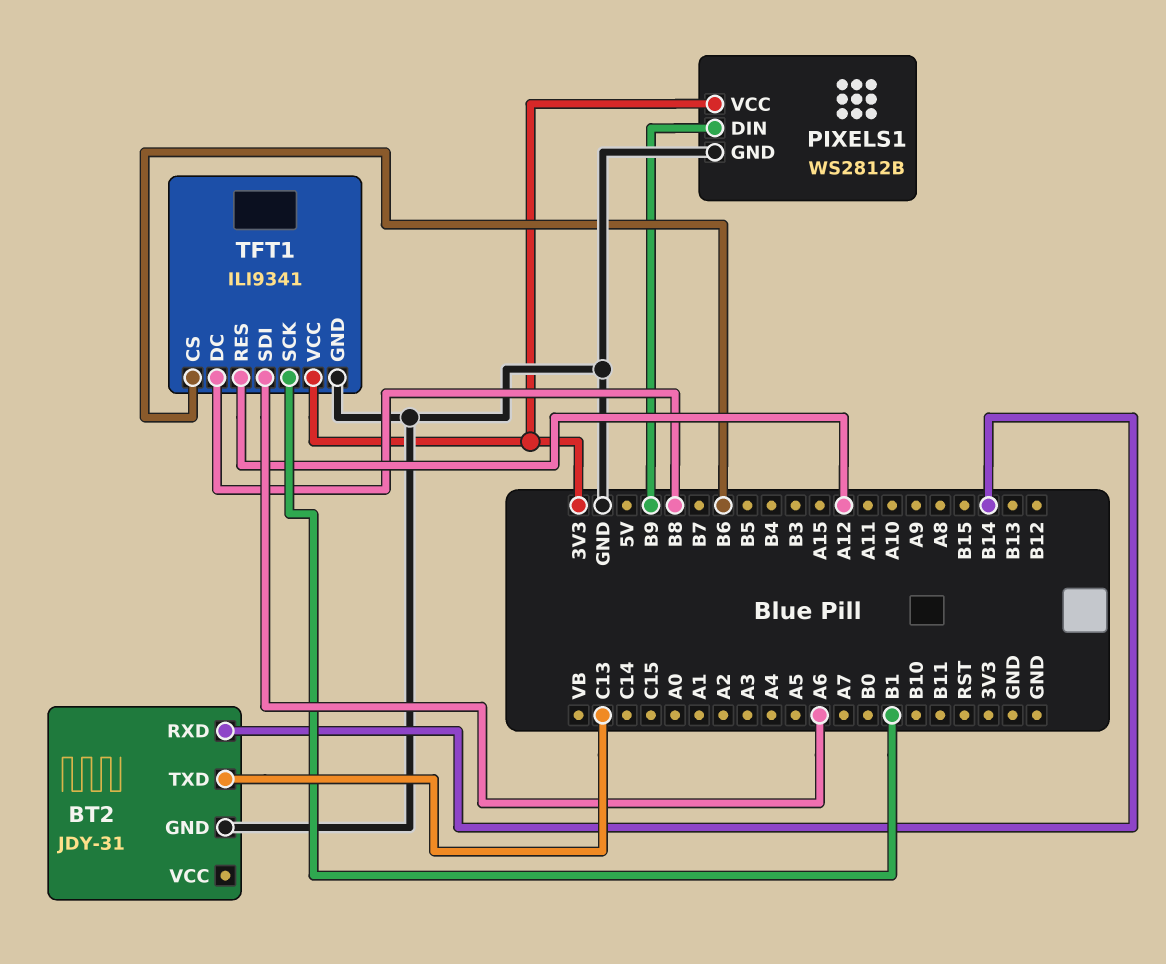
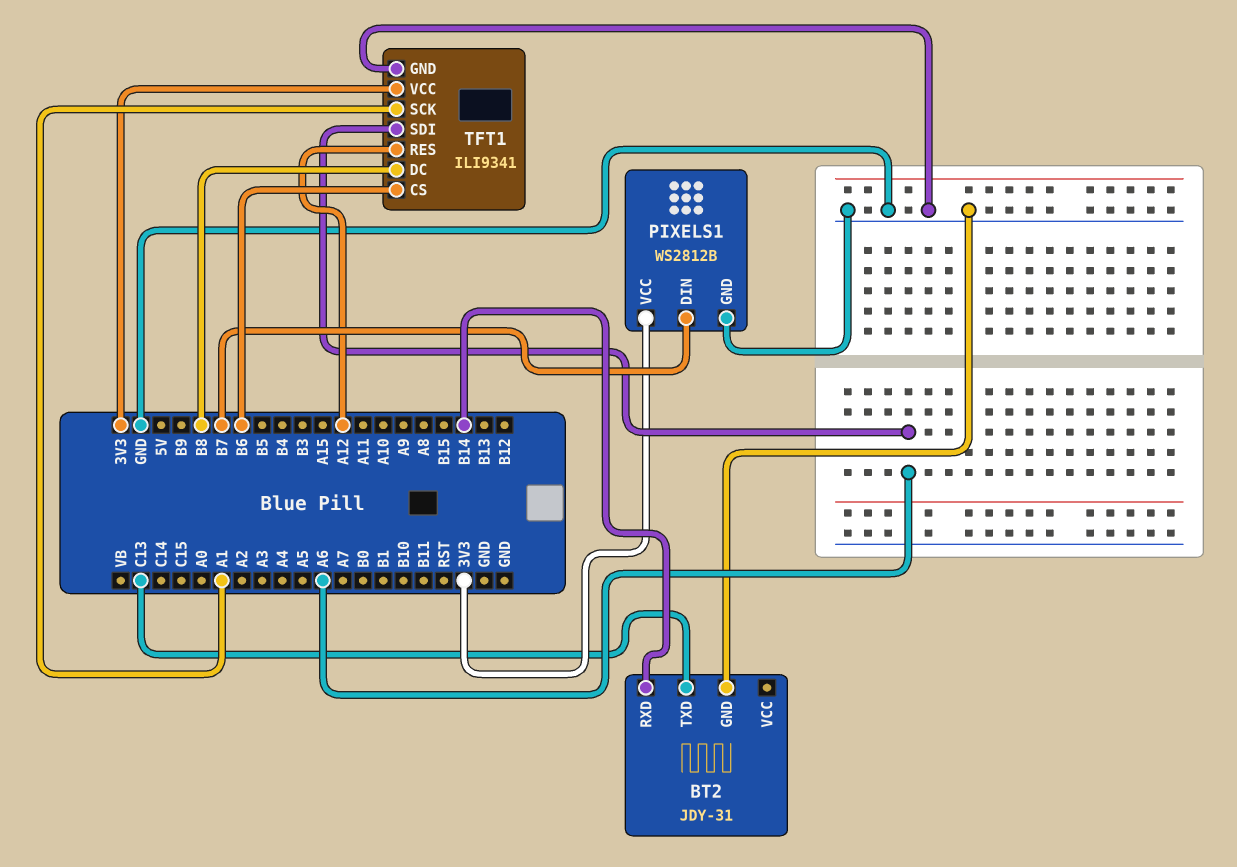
PIXELS1 pin DIN: B9 -> B7
TFT1 pin SCK: B1 -> A1

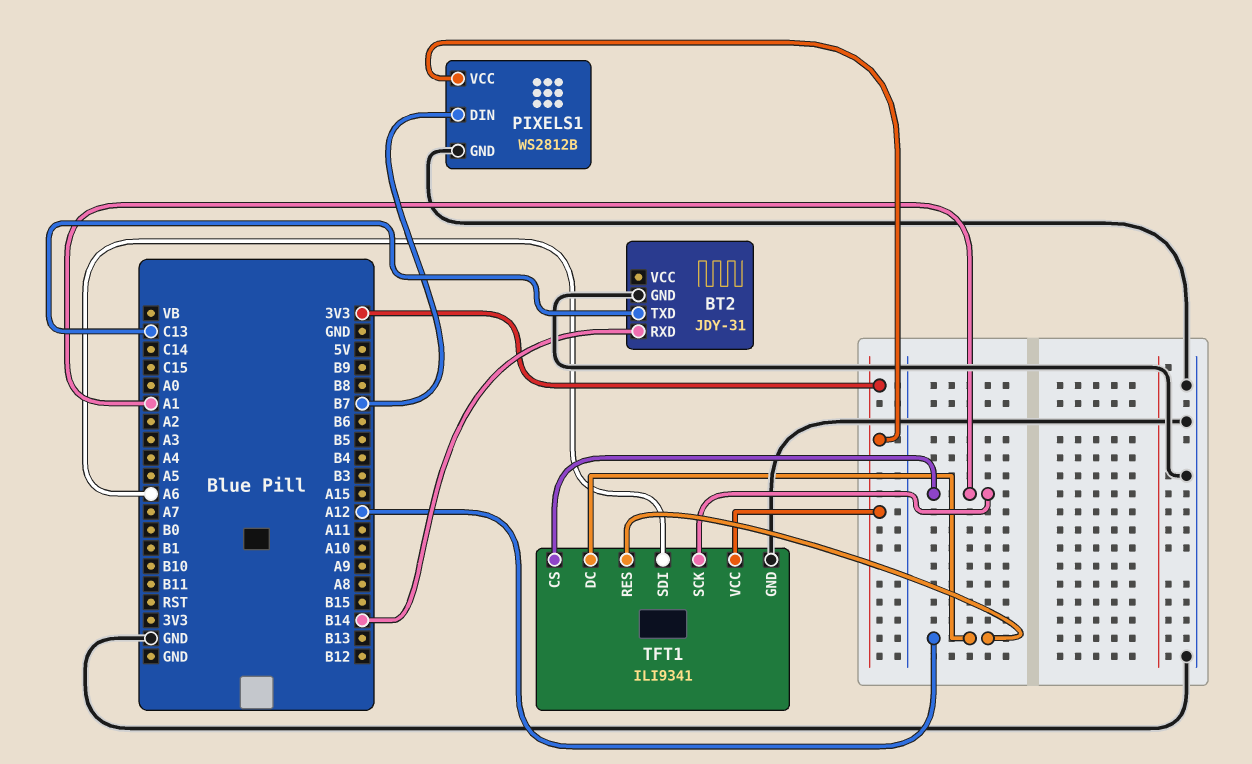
TFT1 pin CS: B6 -> A1
TFT1 pin DC: B8 -> A12

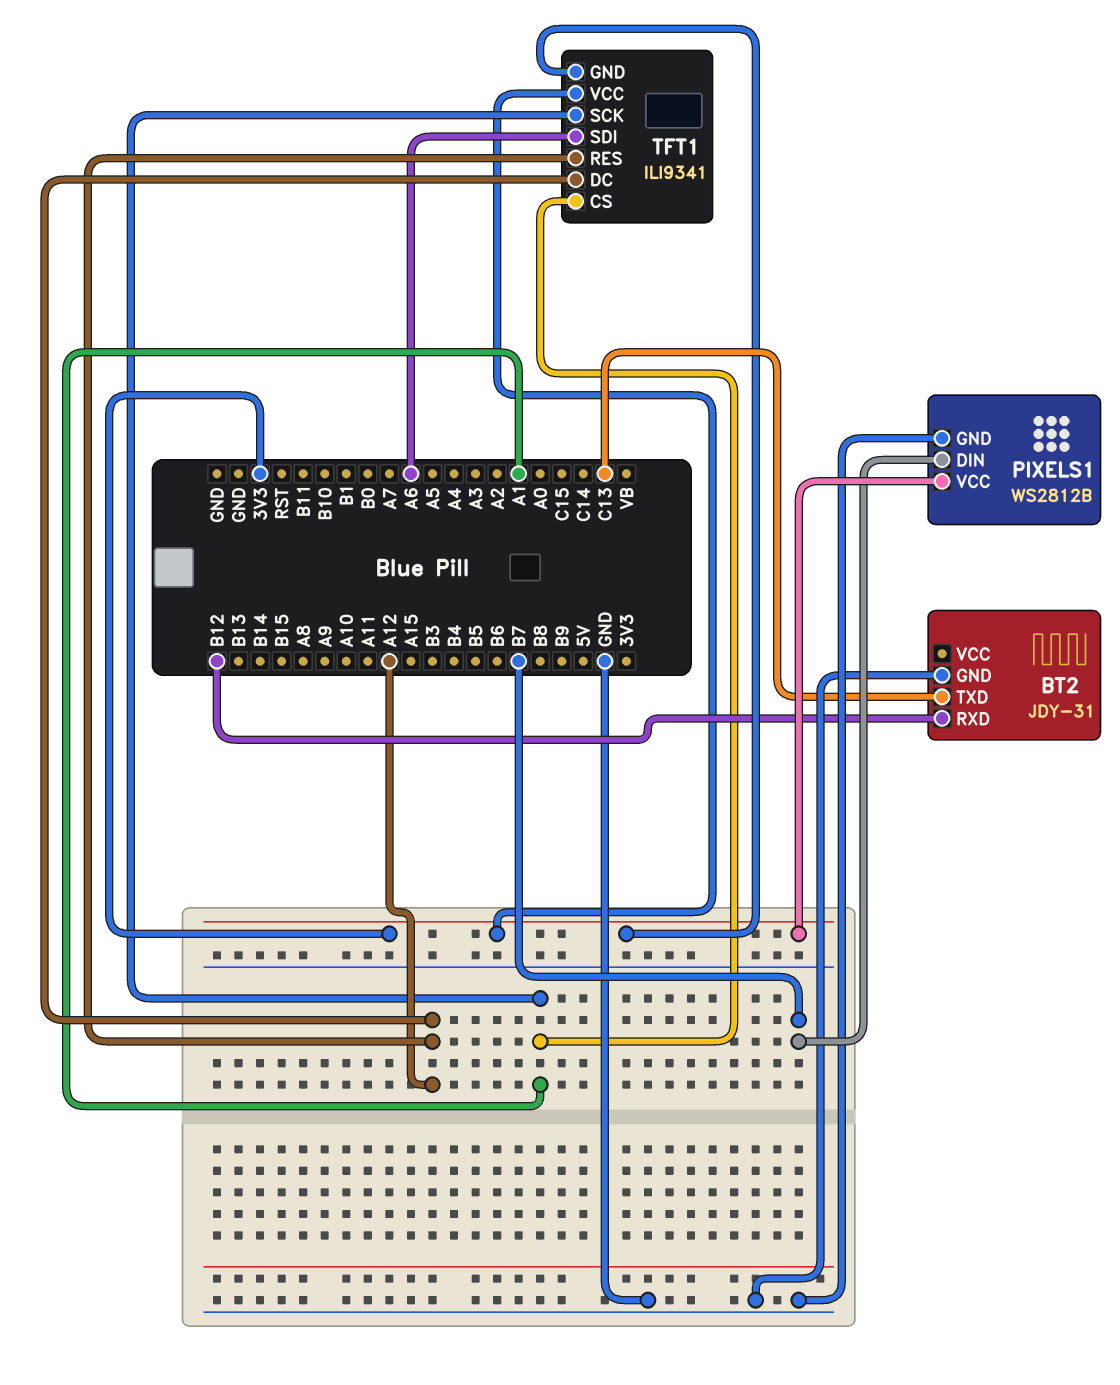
BT2 pin RXD: B14 -> B12
TFT1 pin GND: GND -> 3V3

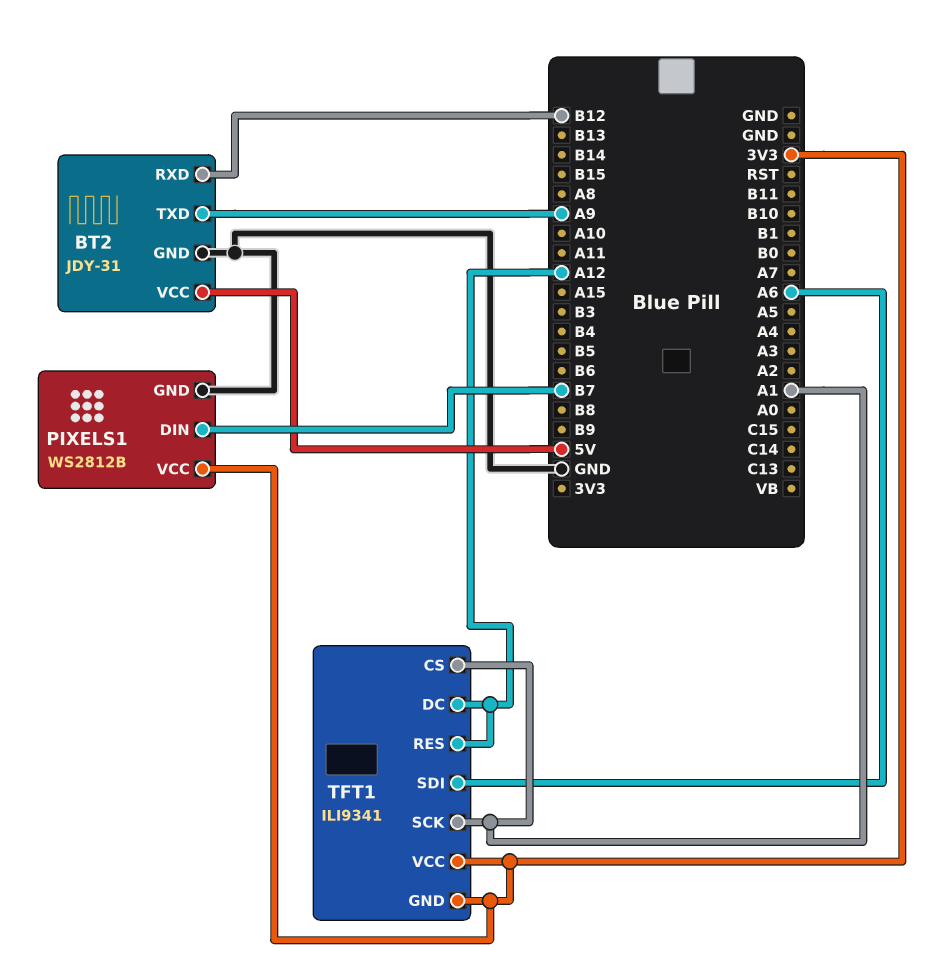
BT2 pin TXD: C13 -> A9
BT2 pin VCC: none -> 5V

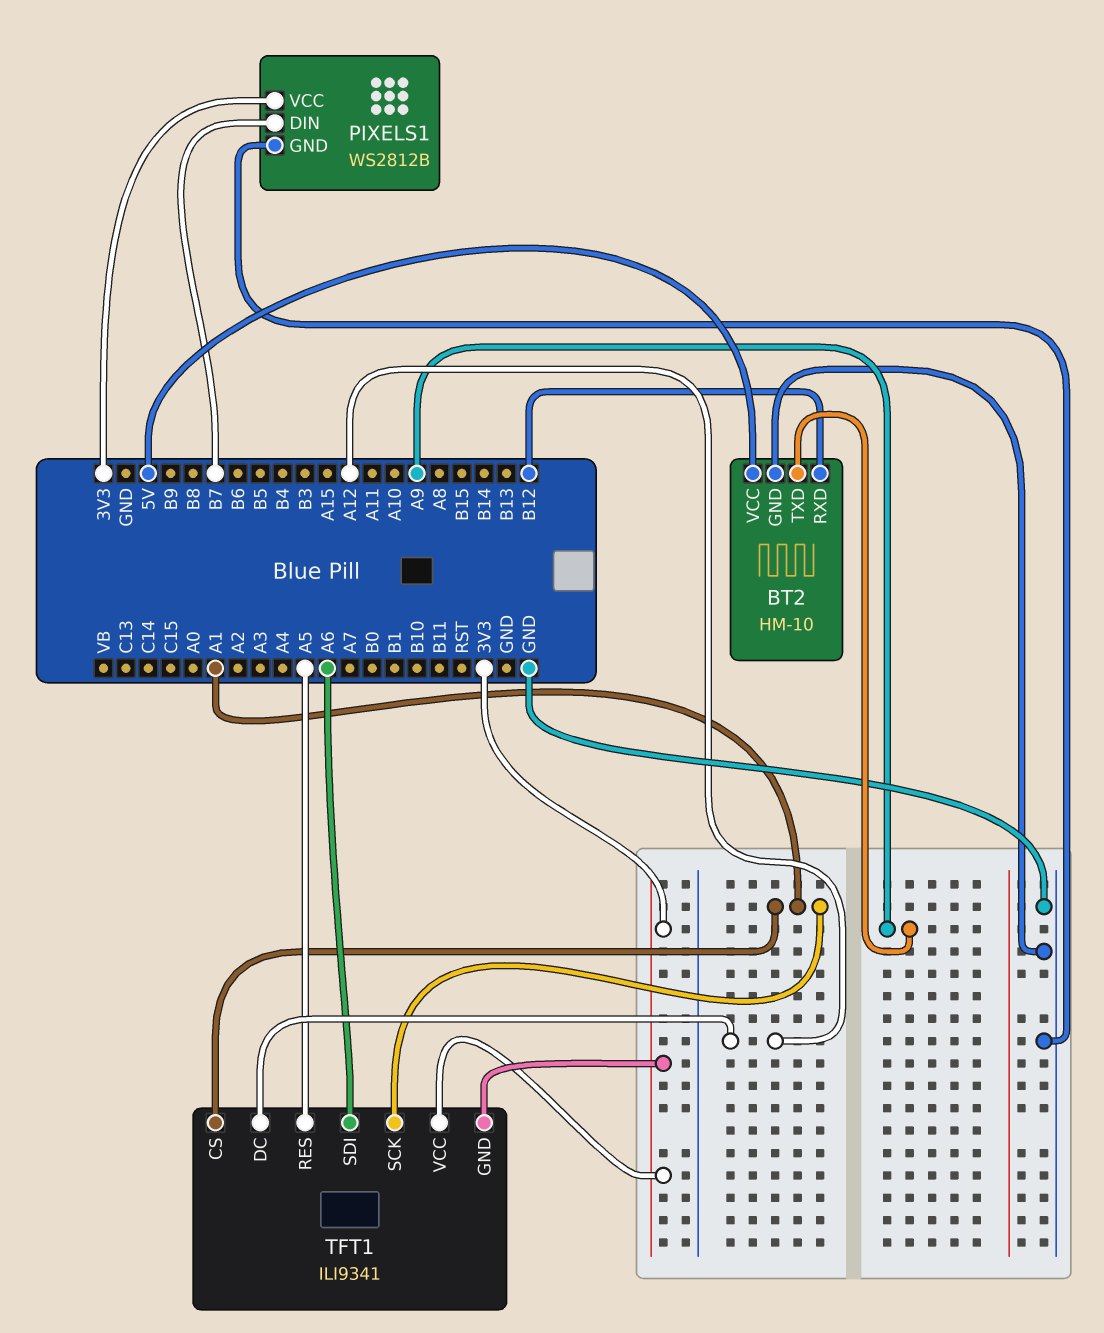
BT2: JDY-31 -> HM-10
TFT1 pin RES: A12 -> A5

